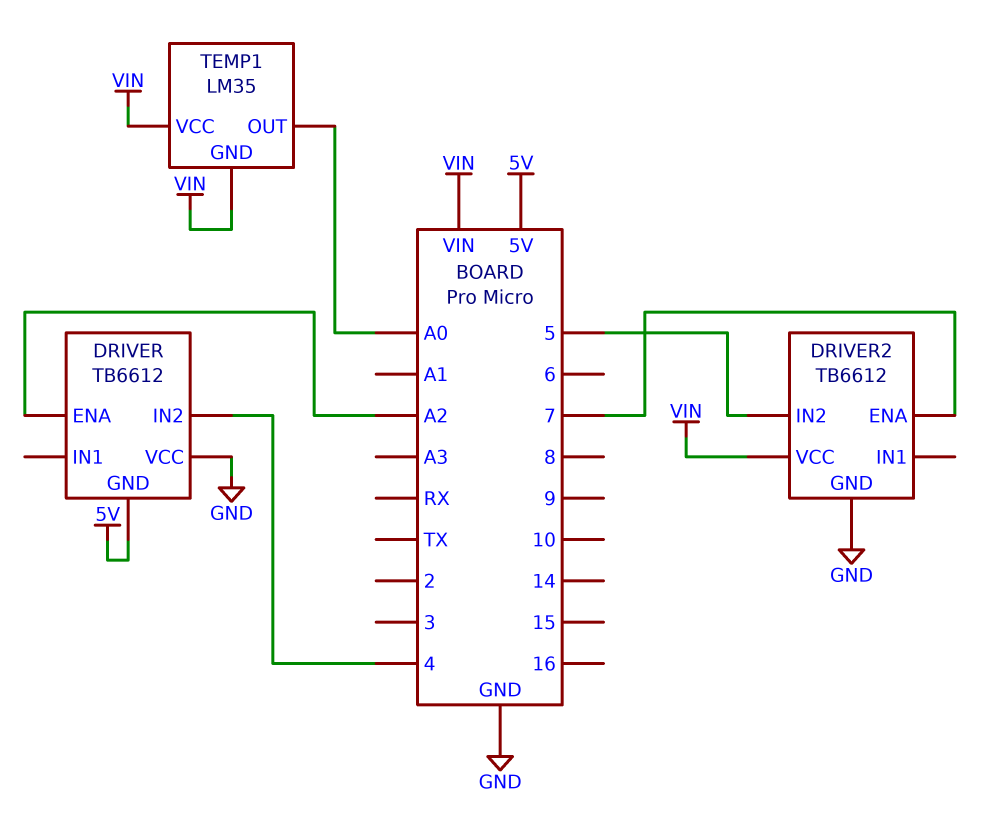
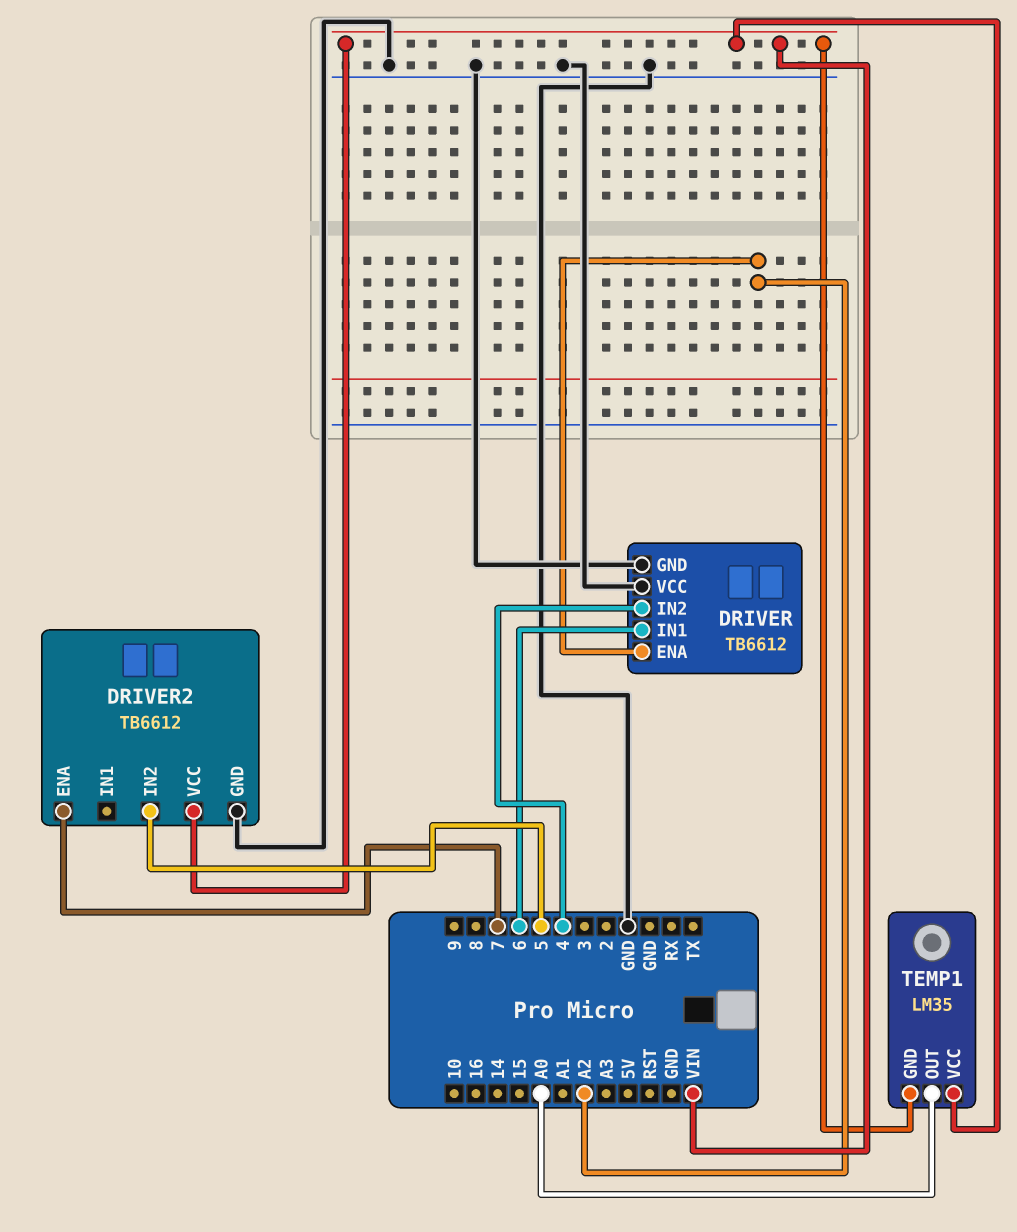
DRIVER pin GND: 5V -> GND
DRIVER pin IN1: none -> 6

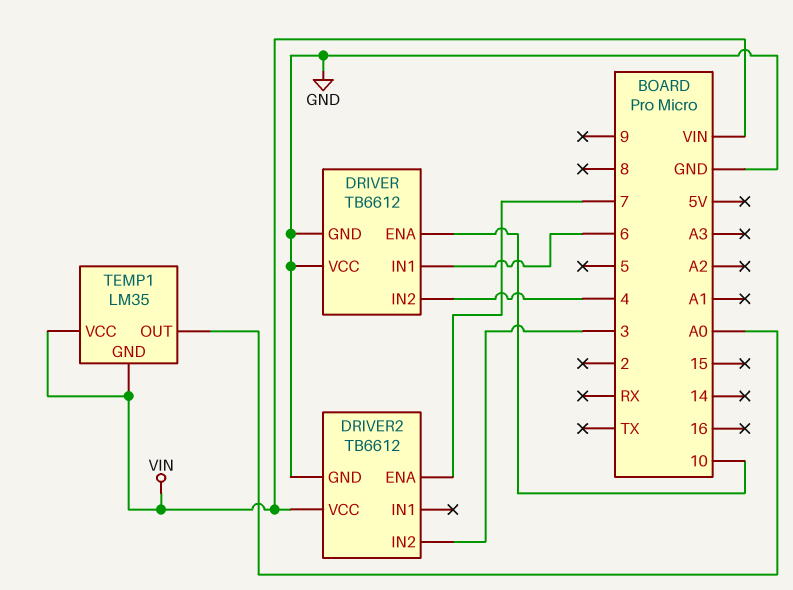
DRIVER pin ENA: A2 -> 10
DRIVER2 pin IN2: 5 -> 3

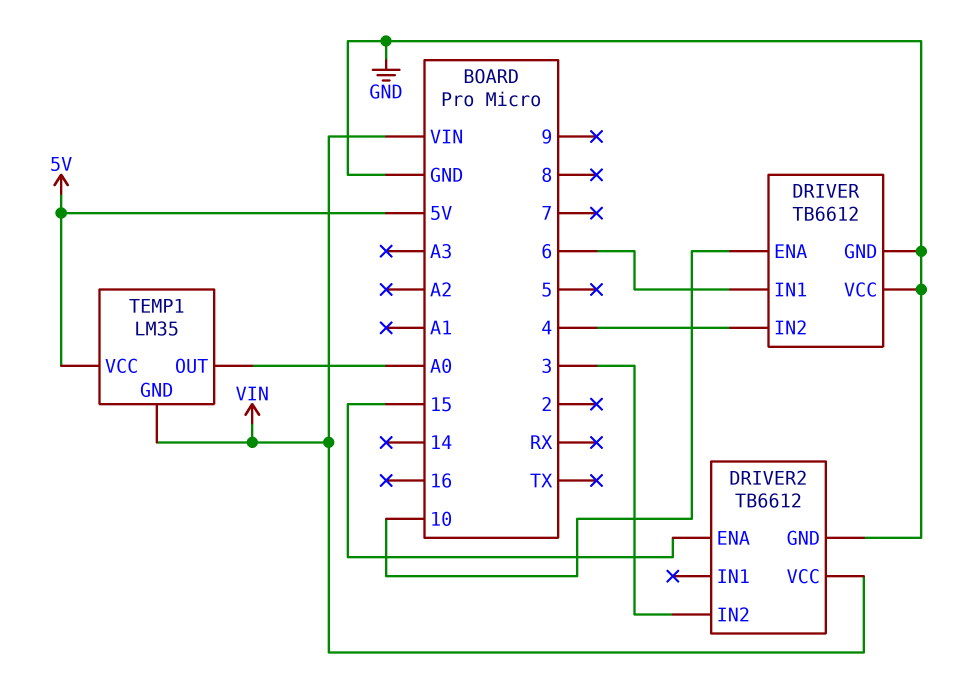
DRIVER2 pin ENA: 7 -> 15
TEMP1 pin VCC: VIN -> 5V

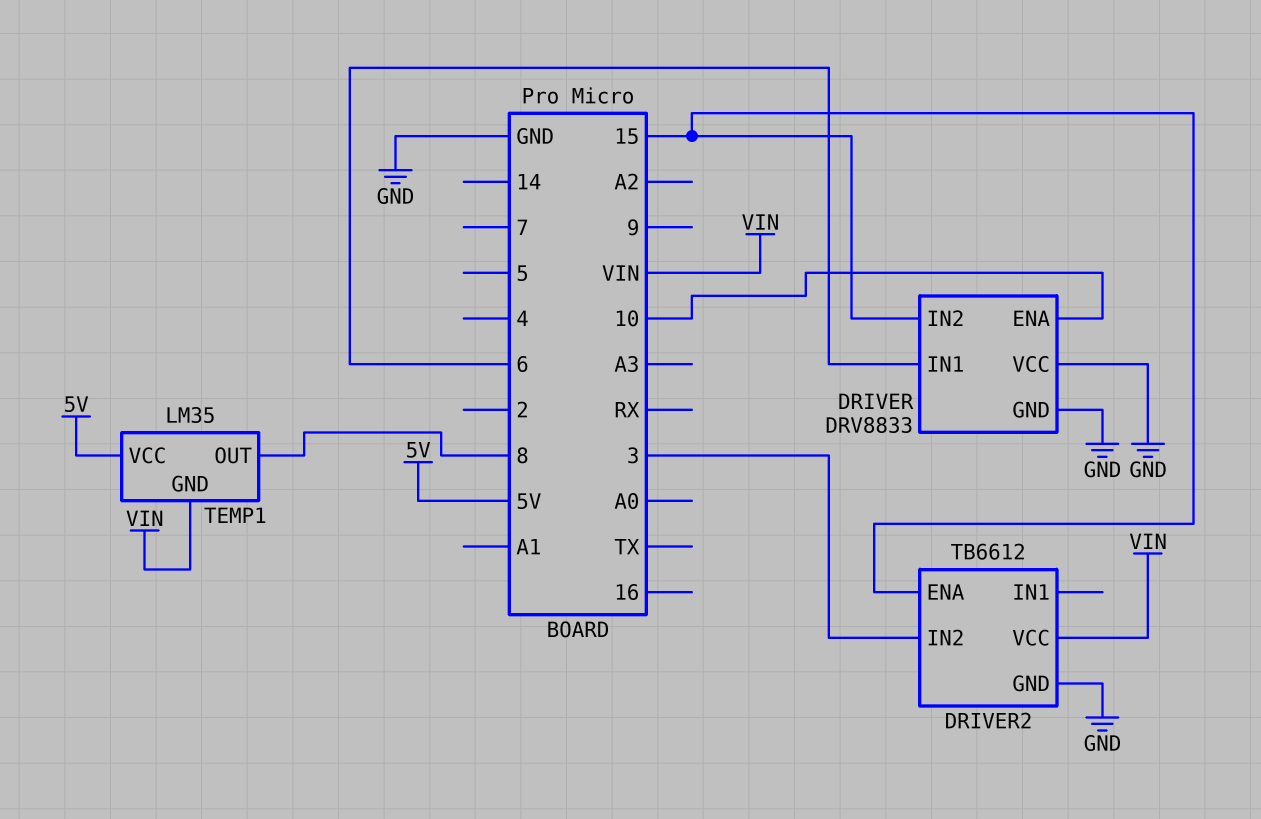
DRIVER: TB6612 -> DRV8833
DRIVER pin IN2: 4 -> 15
TEMP1 pin OUT: A0 -> 8

